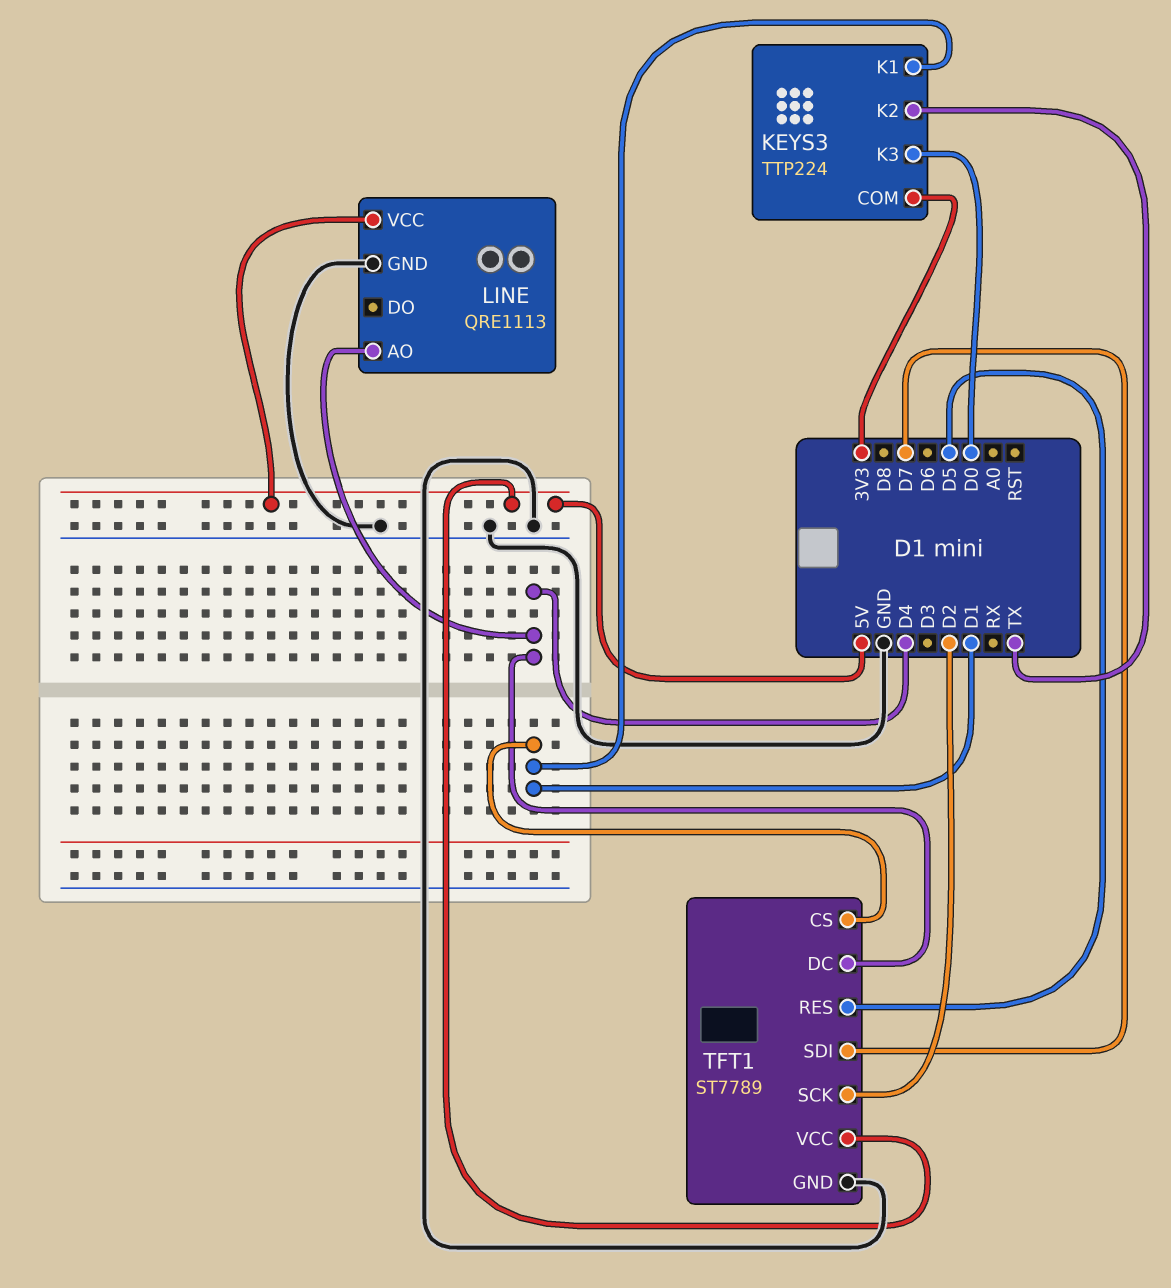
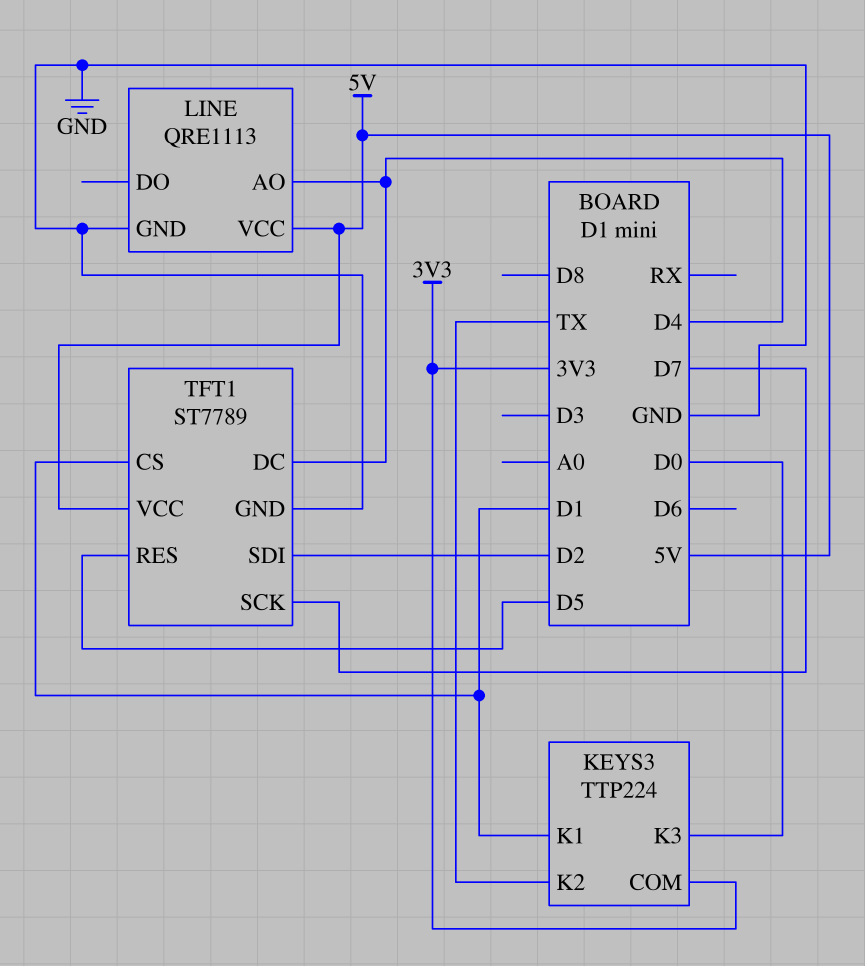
TFT1 pin SCK: D2 -> D7
TFT1 pin SDI: D7 -> D2

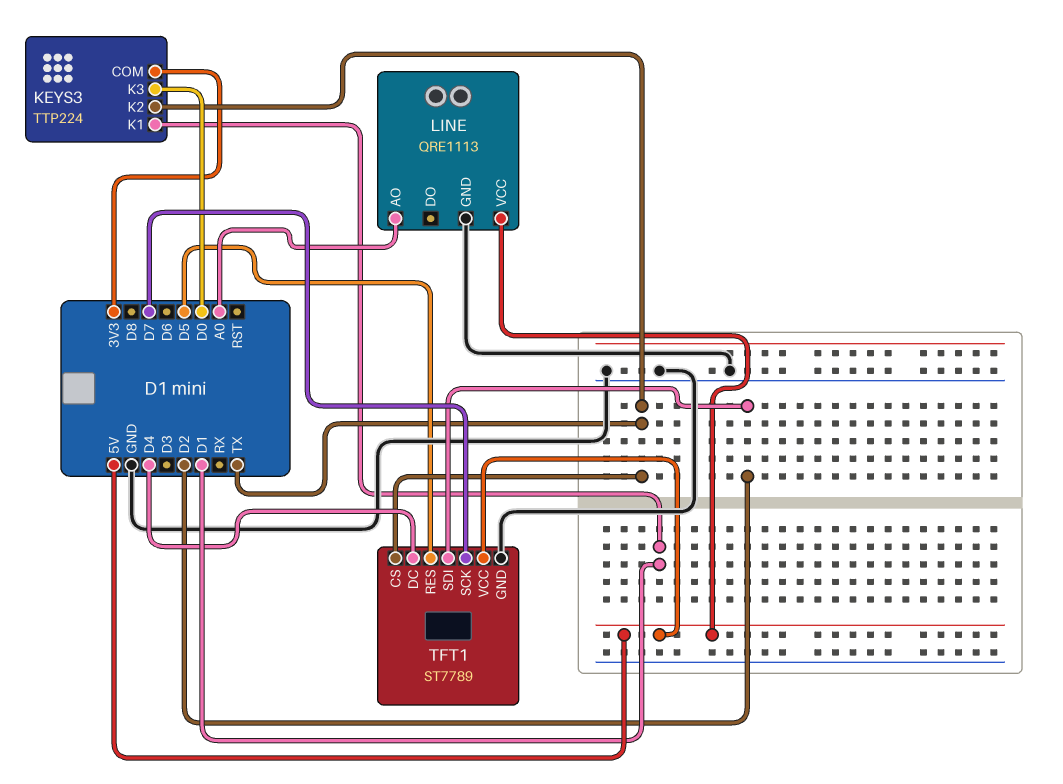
LINE pin AO: D4 -> A0
TFT1 pin CS: D1 -> TX

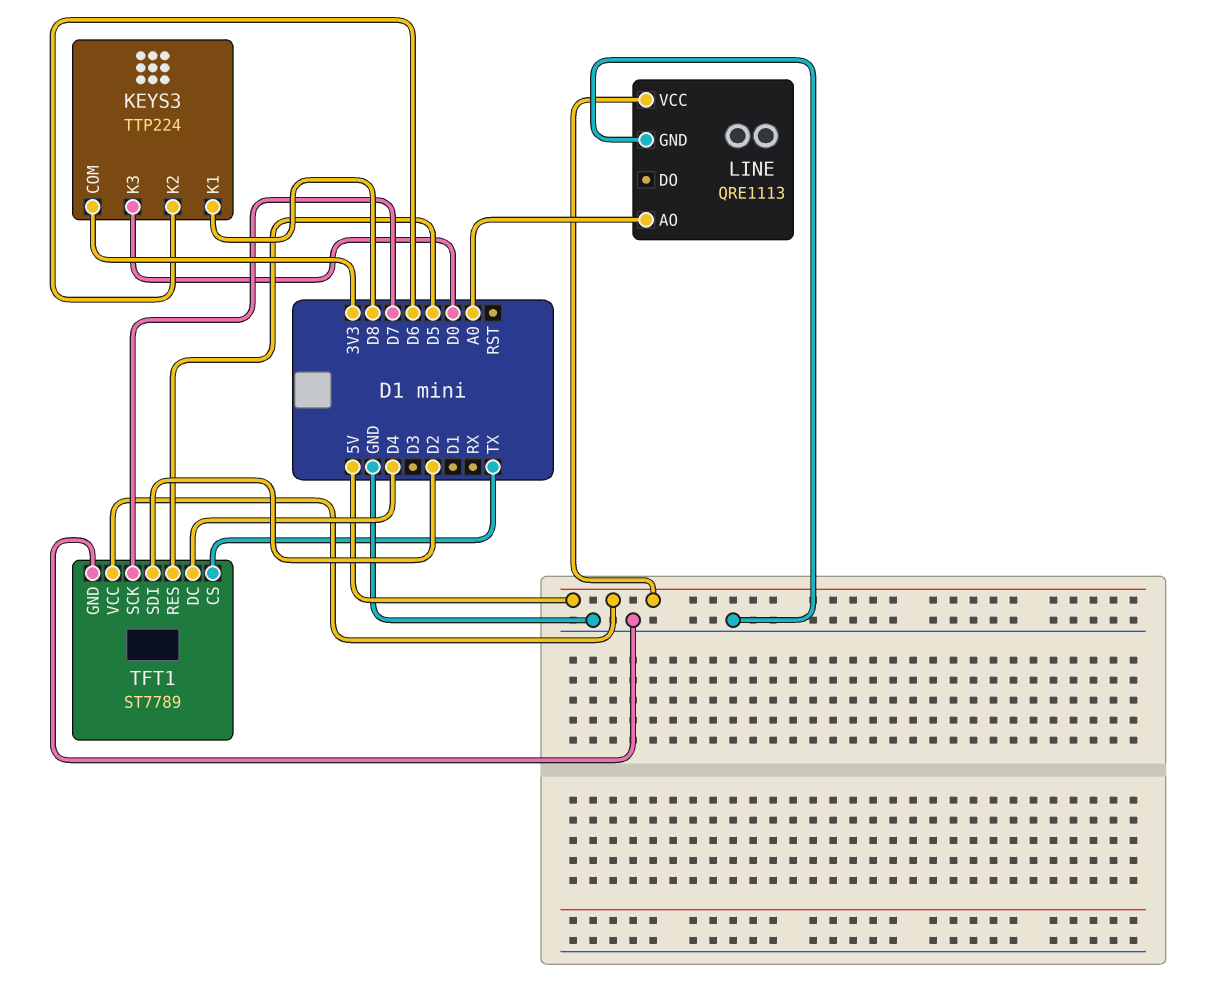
KEYS3 pin K1: D1 -> D8
KEYS3 pin K2: TX -> D6

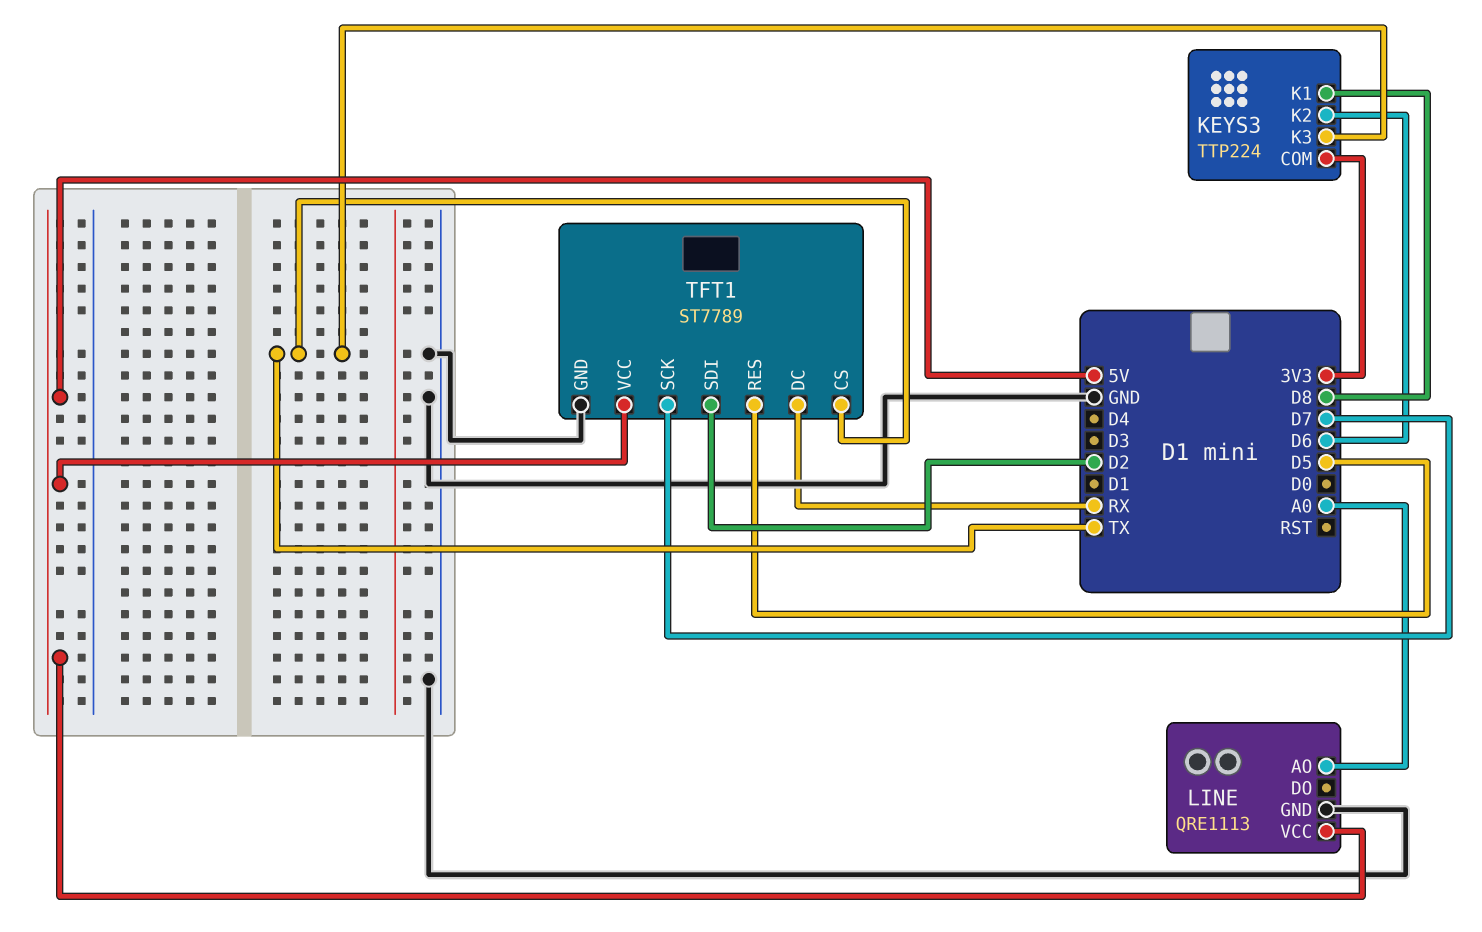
KEYS3 pin K3: D0 -> TX
TFT1 pin DC: D4 -> RX

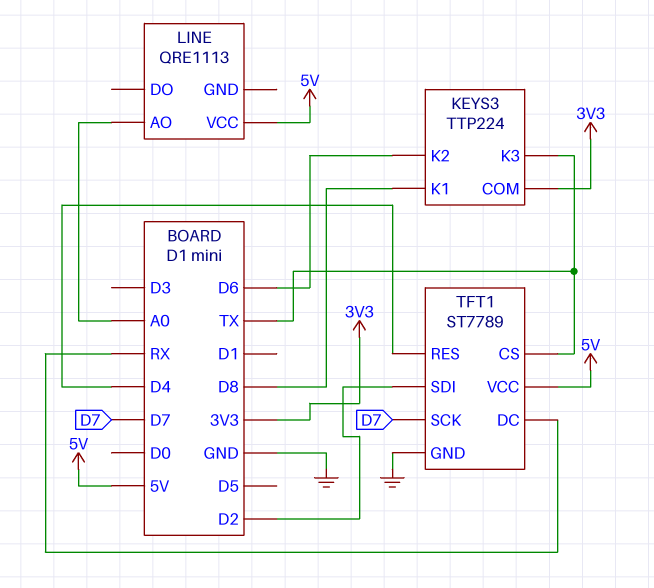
LINE pin GND: GND -> none
TFT1 pin RES: D5 -> D4

